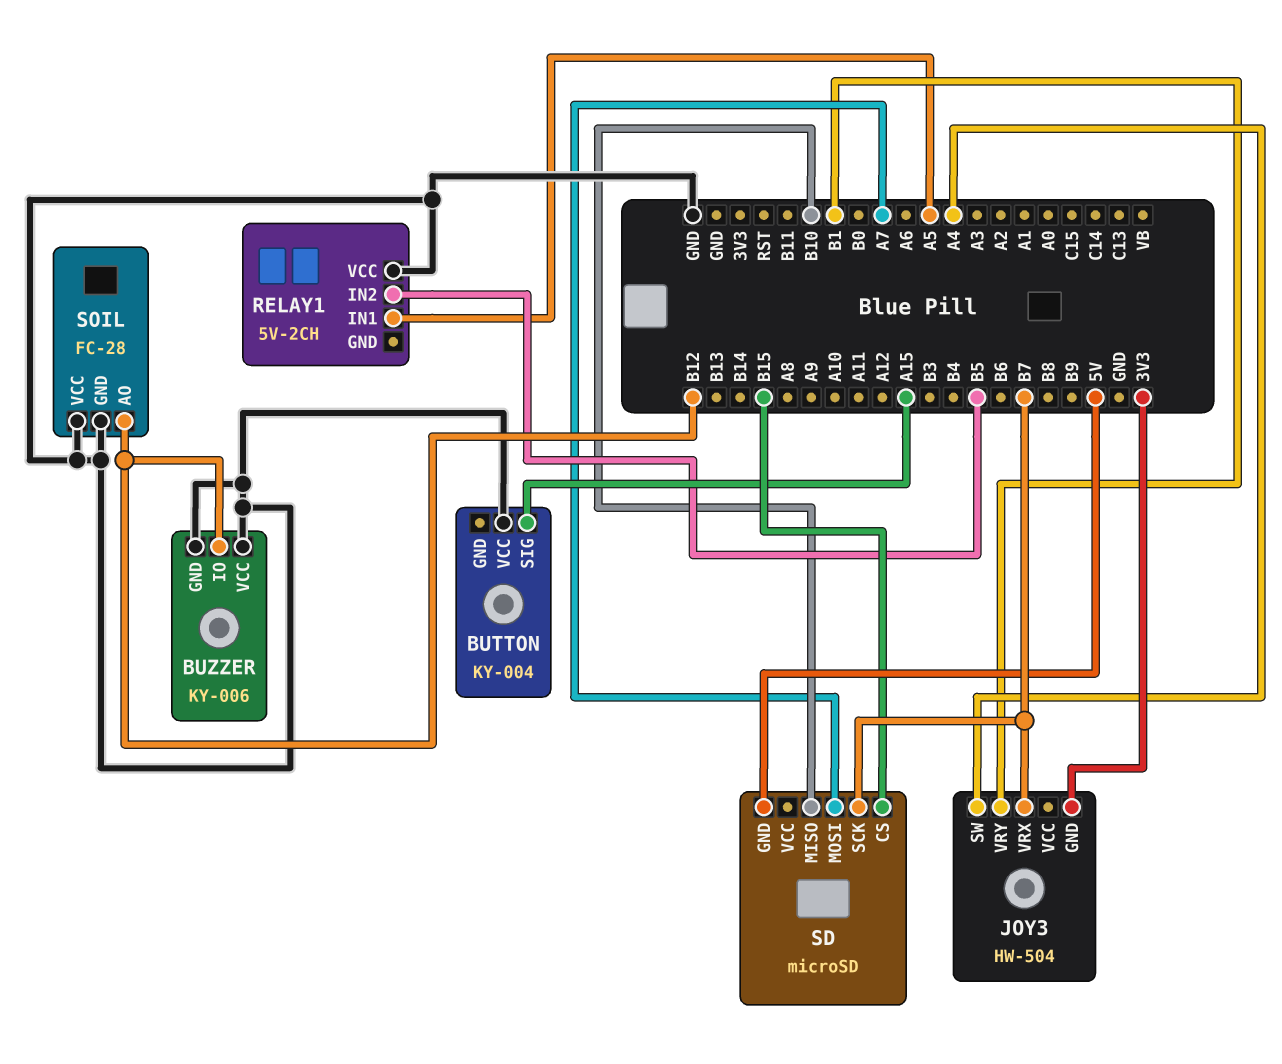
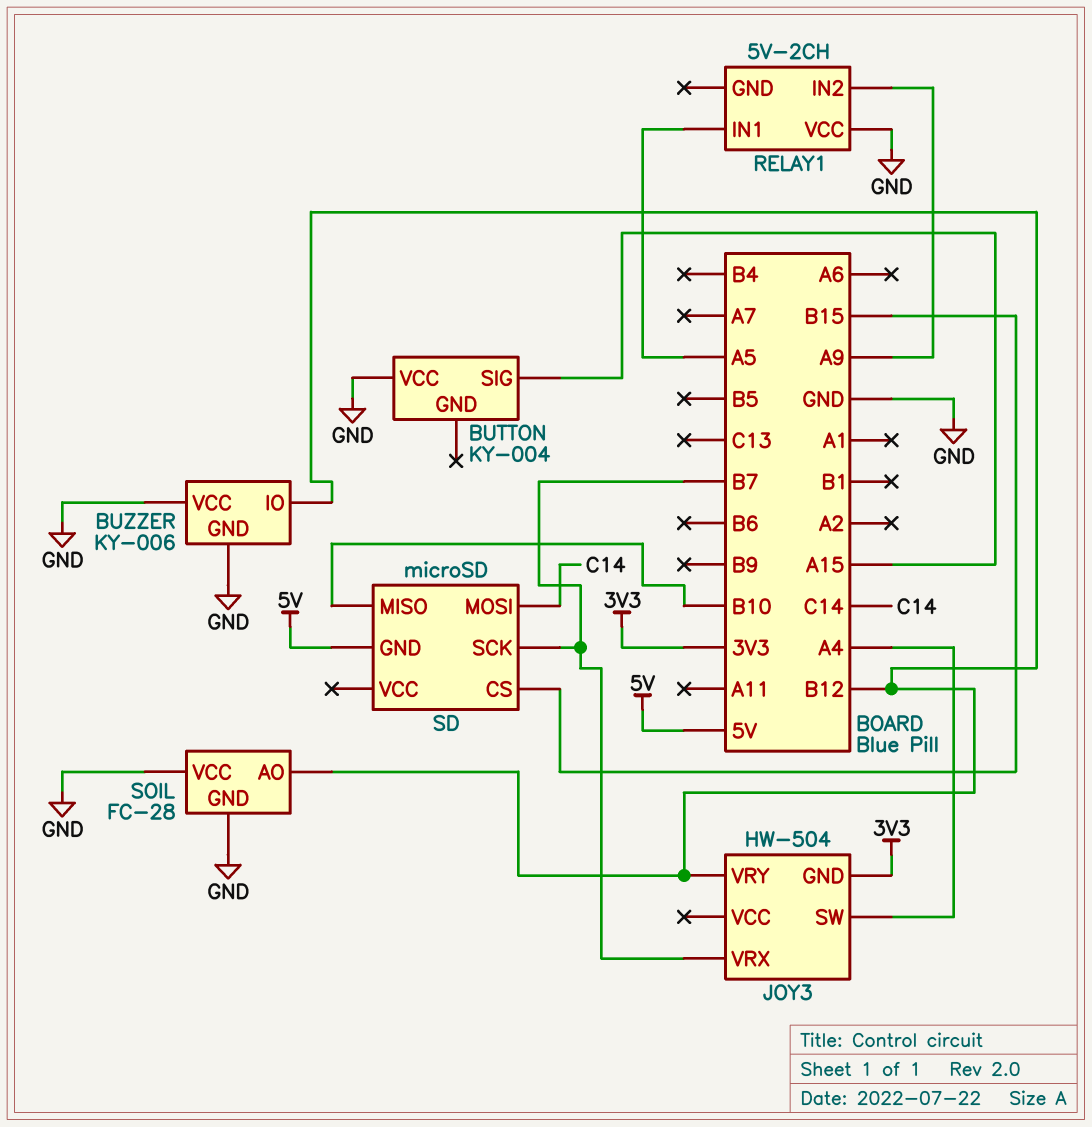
JOY3 pin VRY: B1 -> B12
RELAY1 pin IN2: B5 -> A9
SD pin MOSI: A7 -> C14

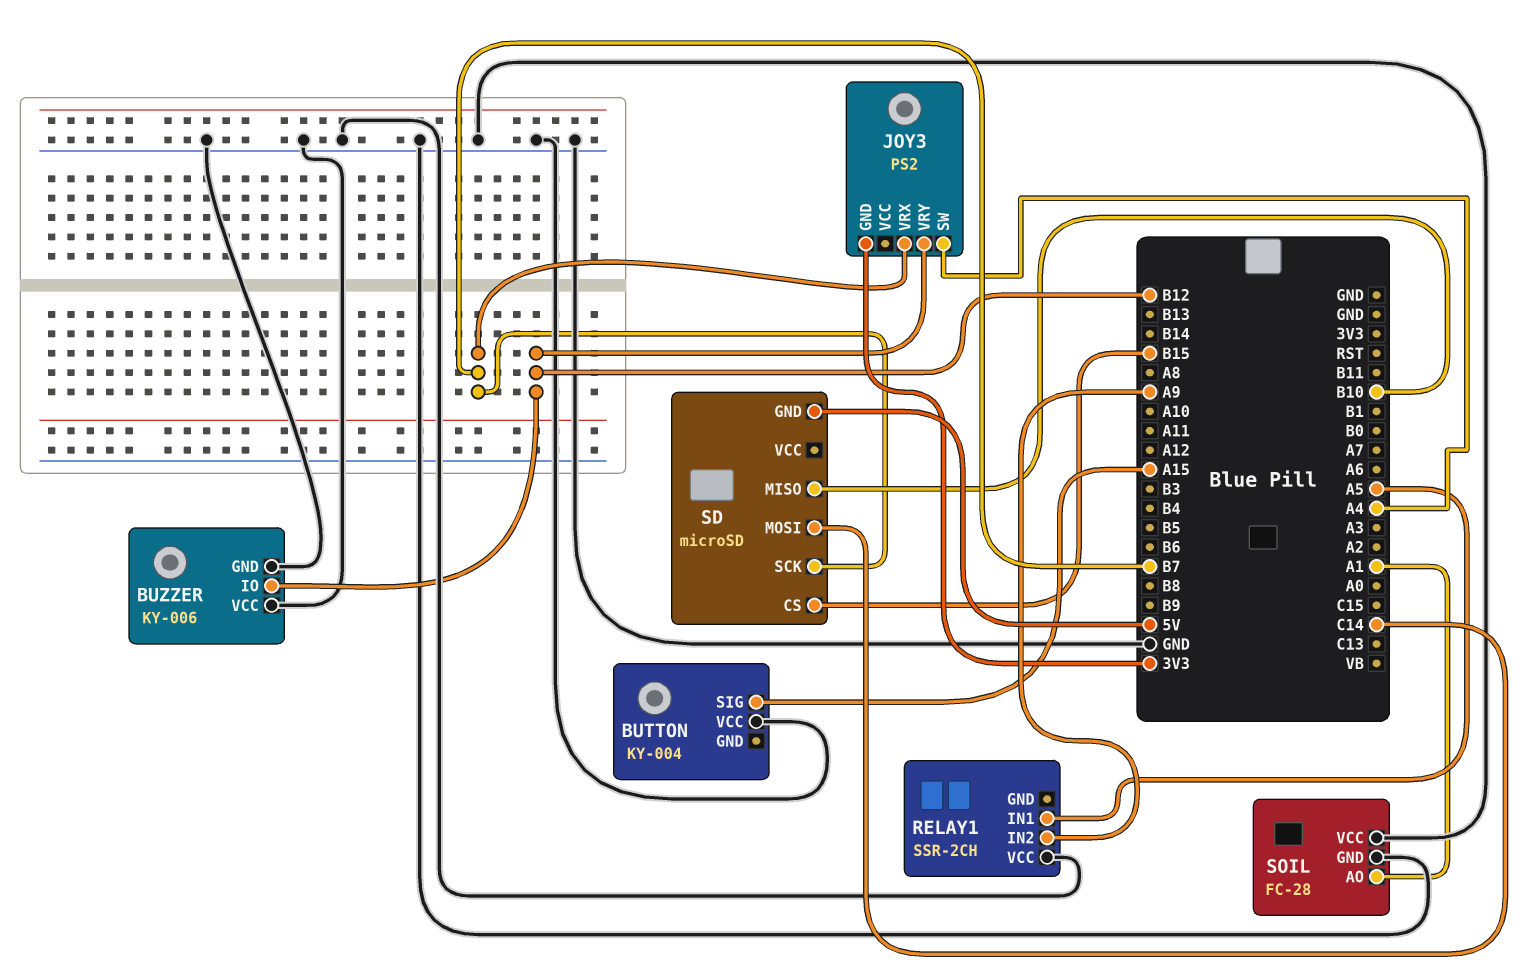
JOY3: HW-504 -> PS2
RELAY1: 5V-2CH -> SSR-2CH
SOIL pin AO: B12 -> A1

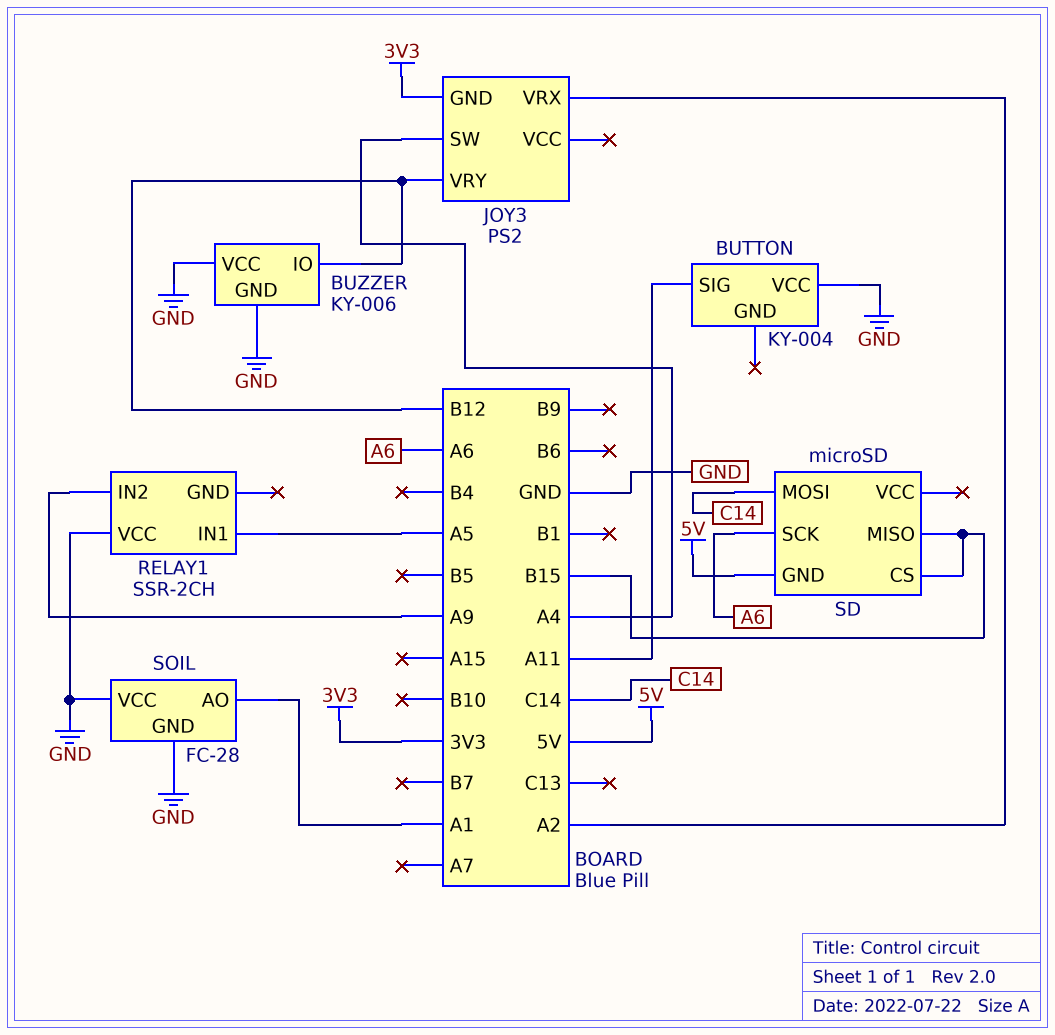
BUTTON pin SIG: A15 -> A11
JOY3 pin VRX: B7 -> A2
SD pin MISO: B10 -> B15
SD pin SCK: B7 -> A6

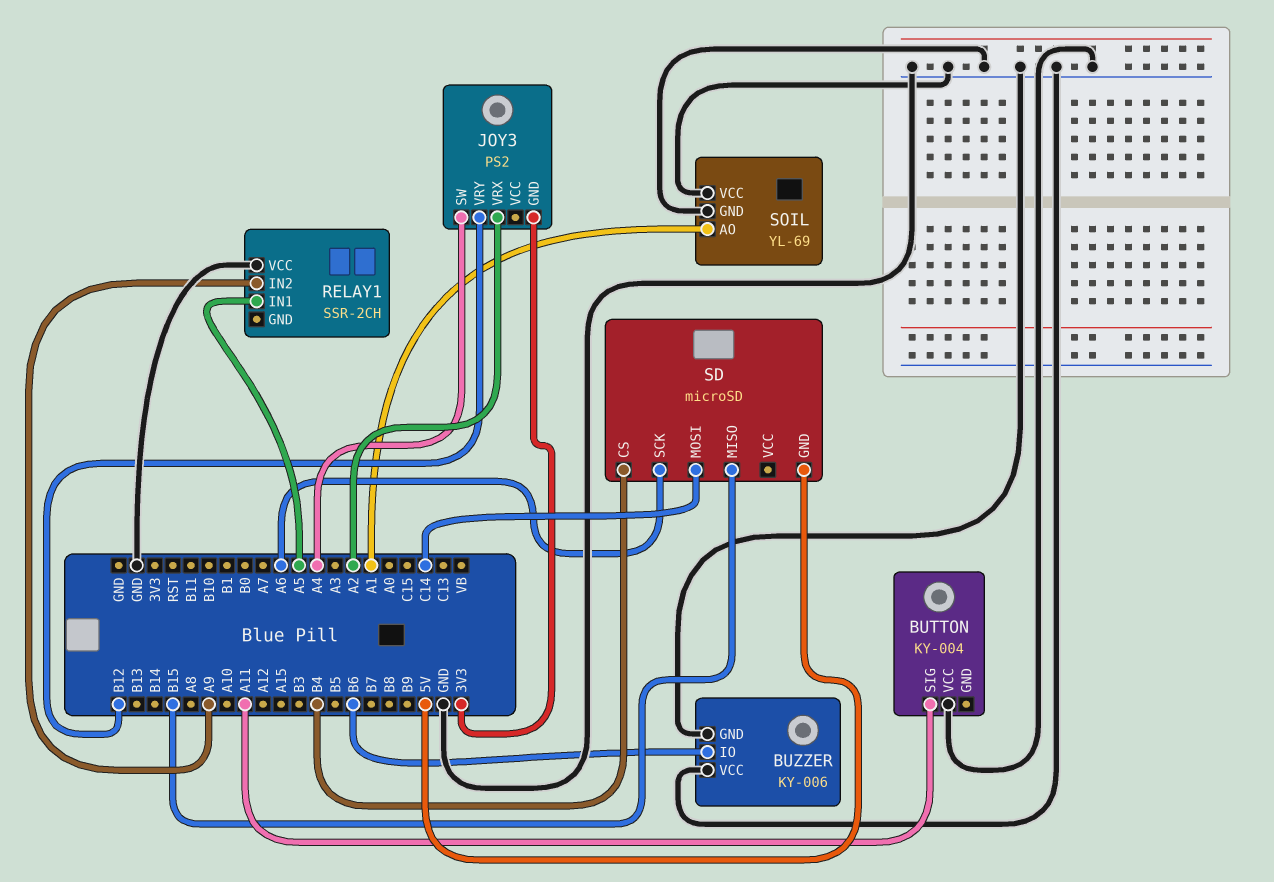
BUZZER pin IO: B12 -> B6
SD pin CS: B15 -> B4
SOIL: FC-28 -> YL-69

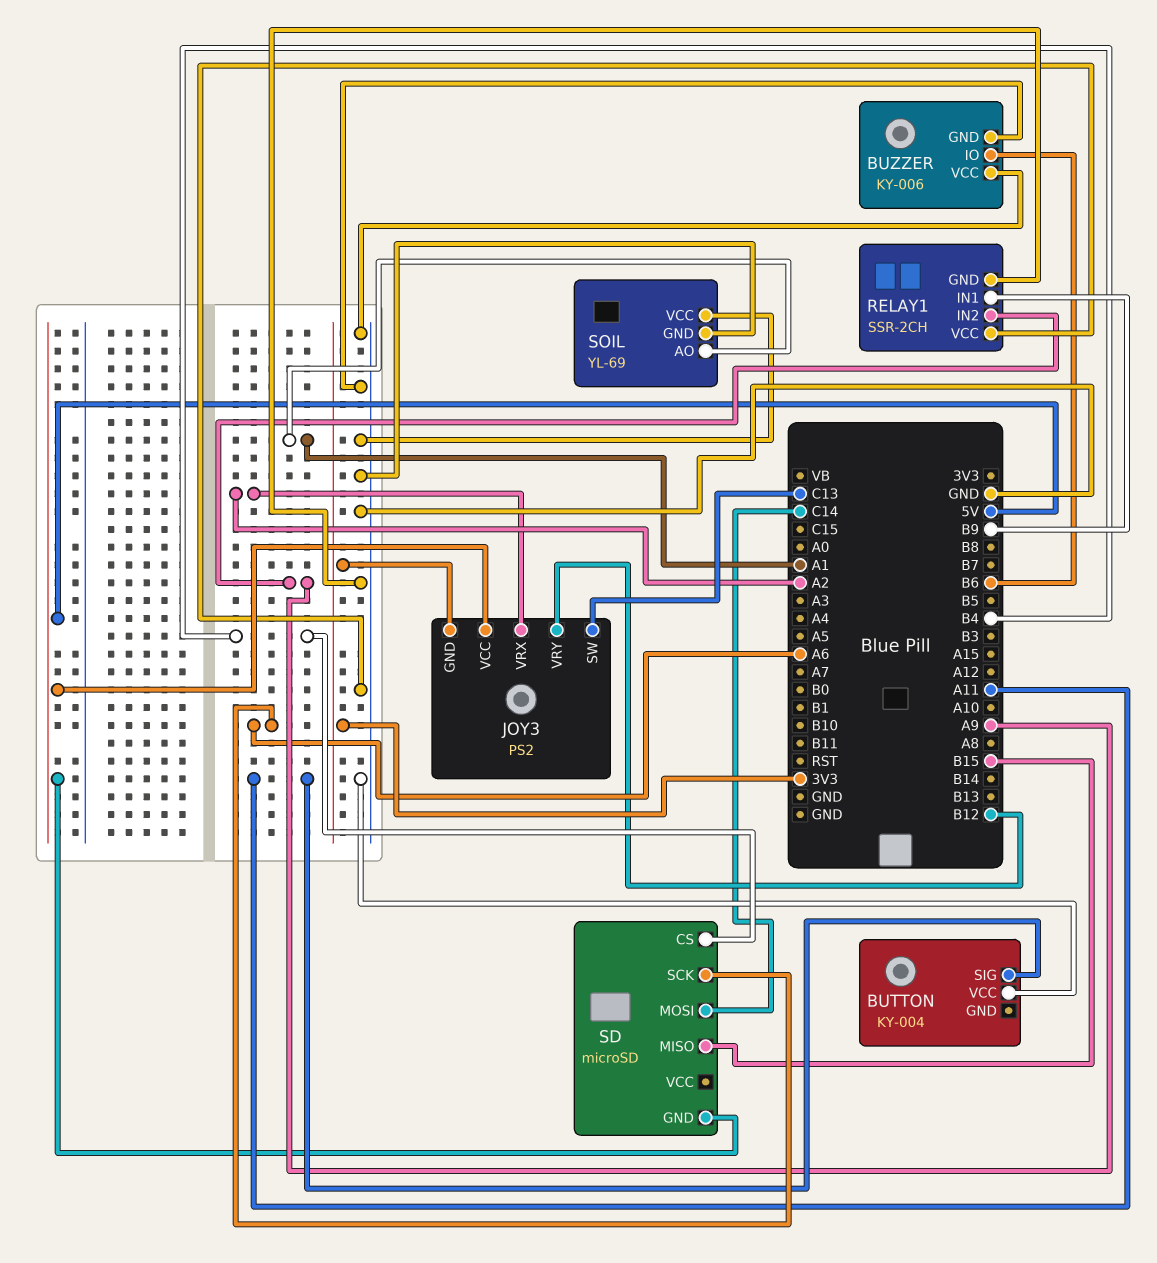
JOY3 pin SW: A4 -> C13
JOY3 pin VCC: none -> 5V
RELAY1 pin GND: none -> GND
RELAY1 pin IN1: A5 -> B9

